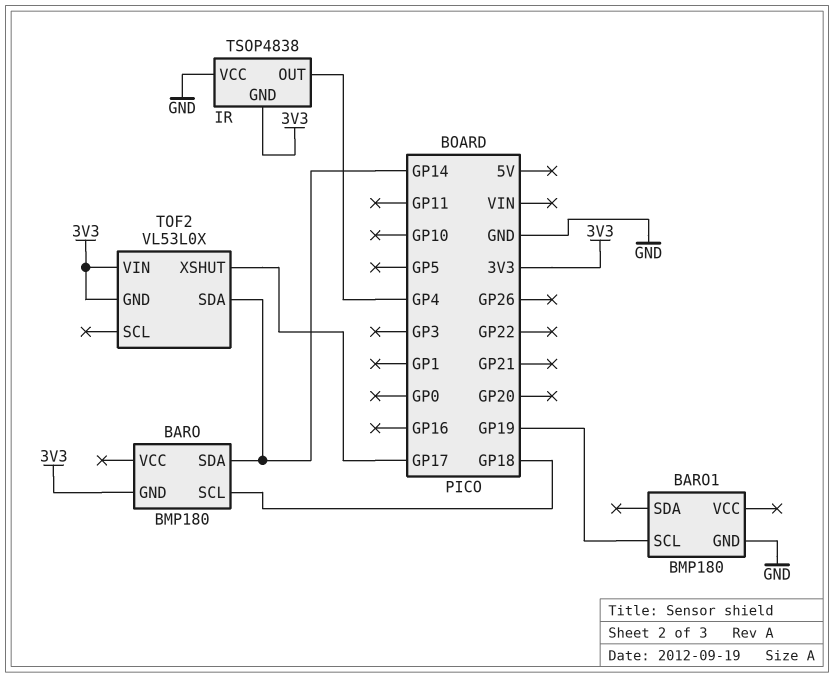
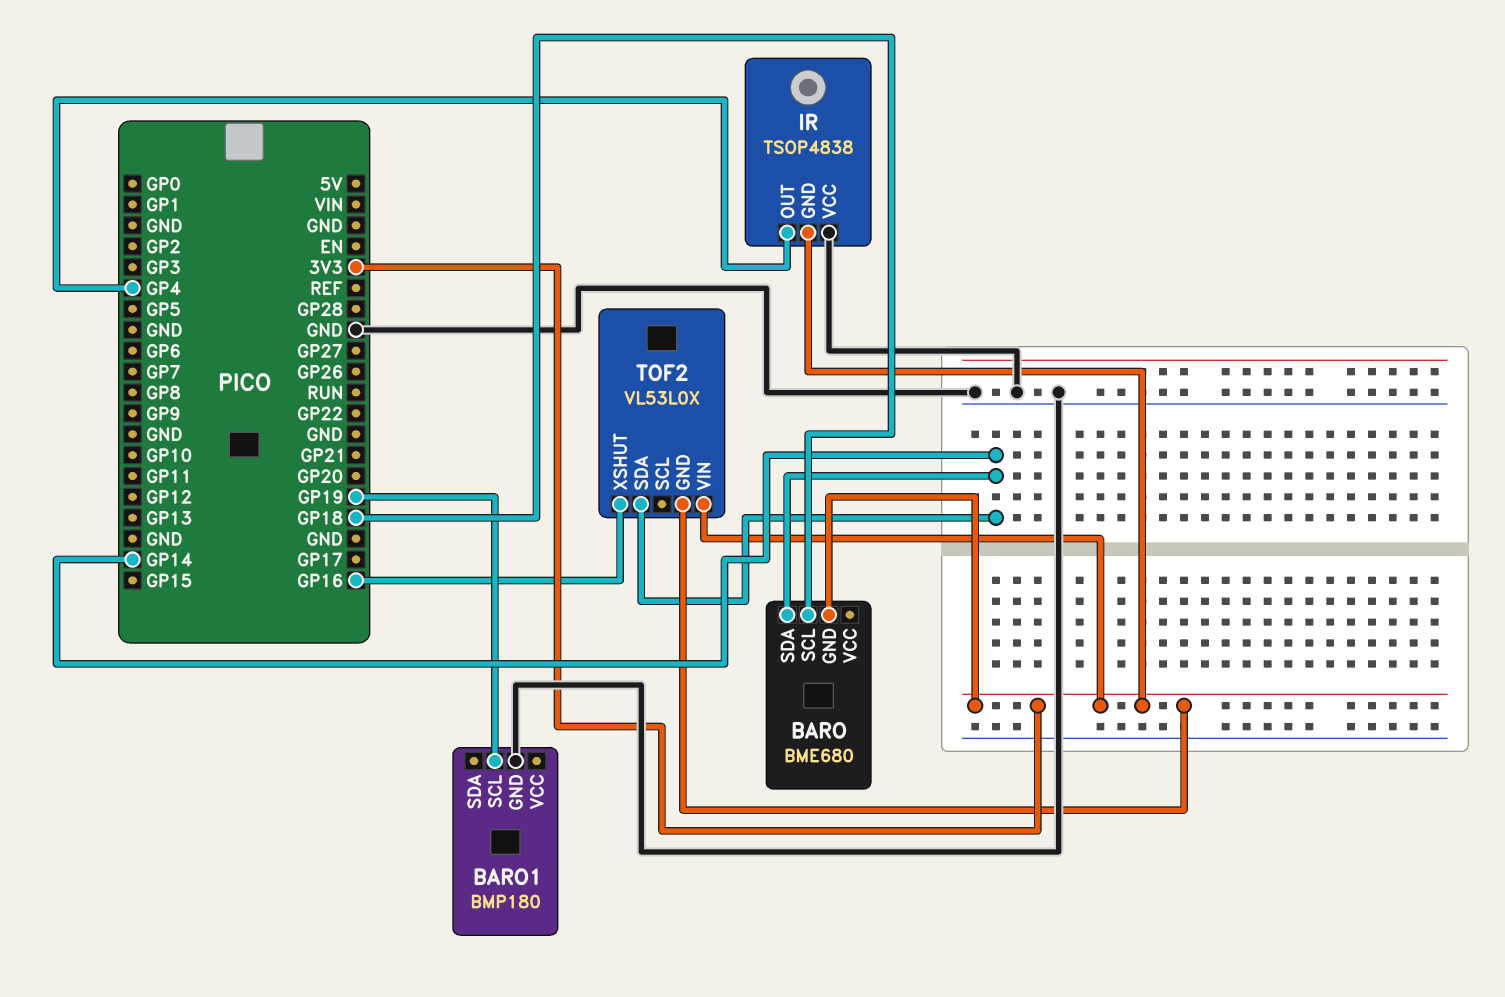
BARO: BMP180 -> BME680
TOF2 pin XSHUT: GP17 -> GP16

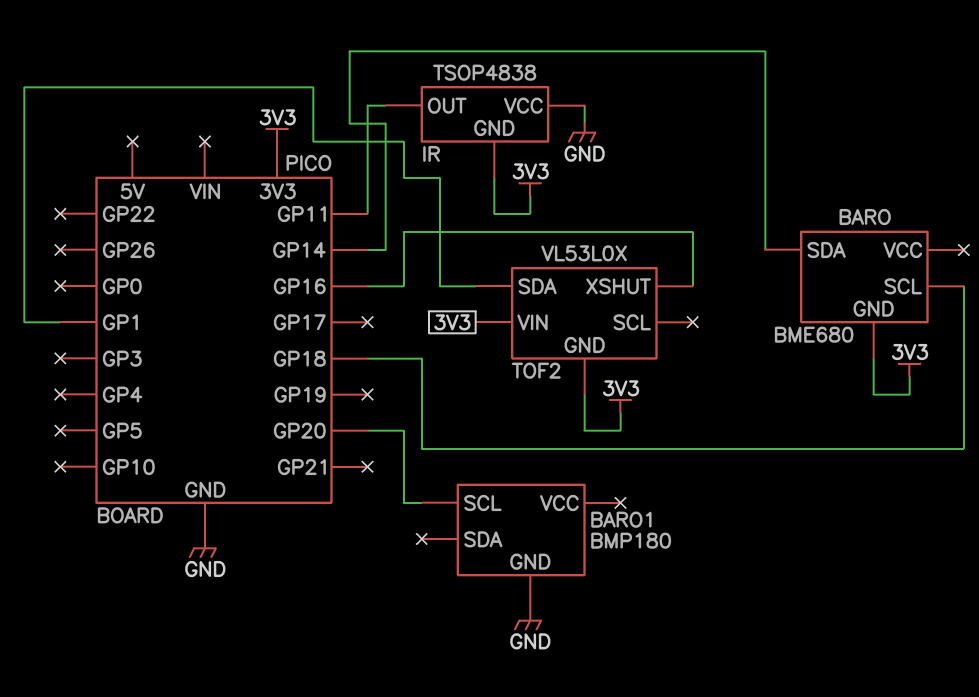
BARO1 pin SCL: GP19 -> GP20
IR pin OUT: GP4 -> GP11
TOF2 pin SDA: GP14 -> GP1

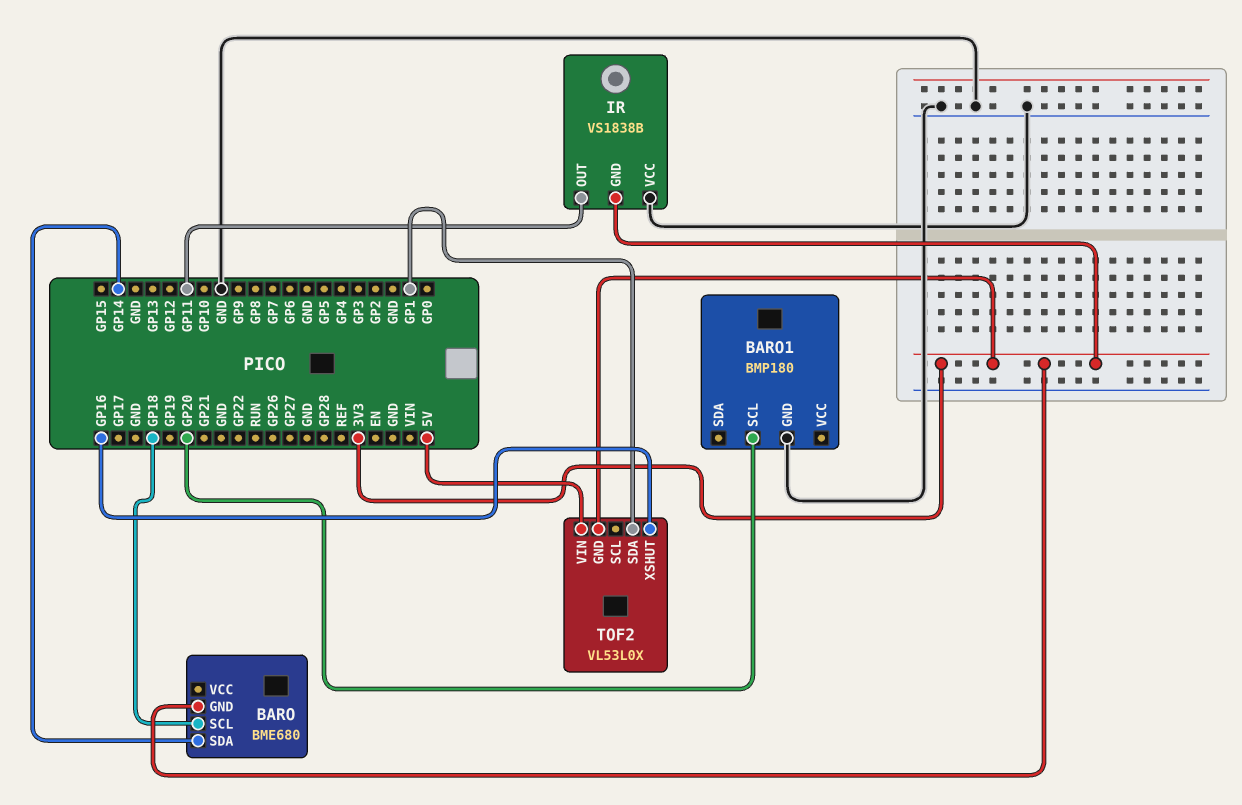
IR: TSOP4838 -> VS1838B
TOF2 pin VIN: 3V3 -> 5V

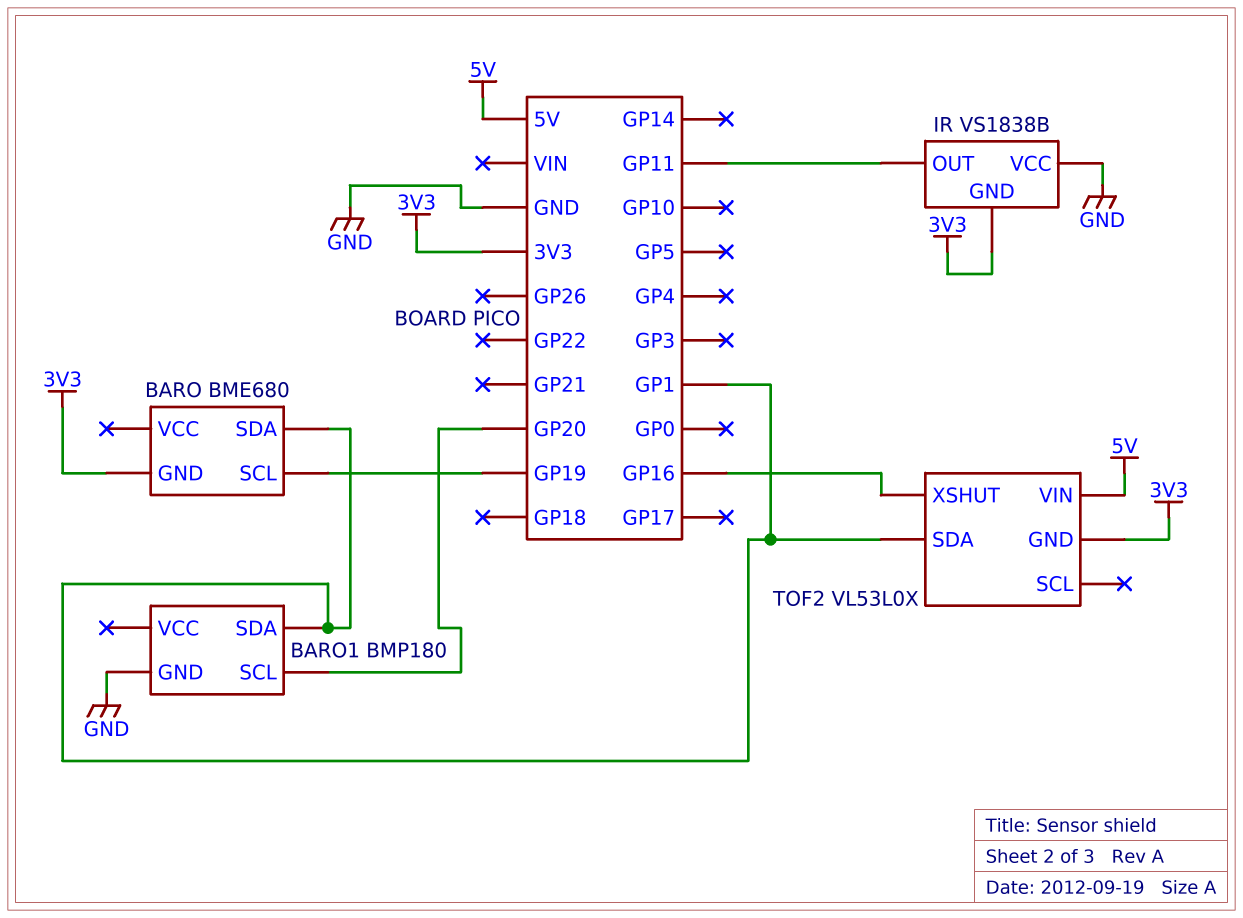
BARO pin SCL: GP18 -> GP19
BARO pin SDA: GP14 -> GP1
BARO1 pin SDA: none -> GP1

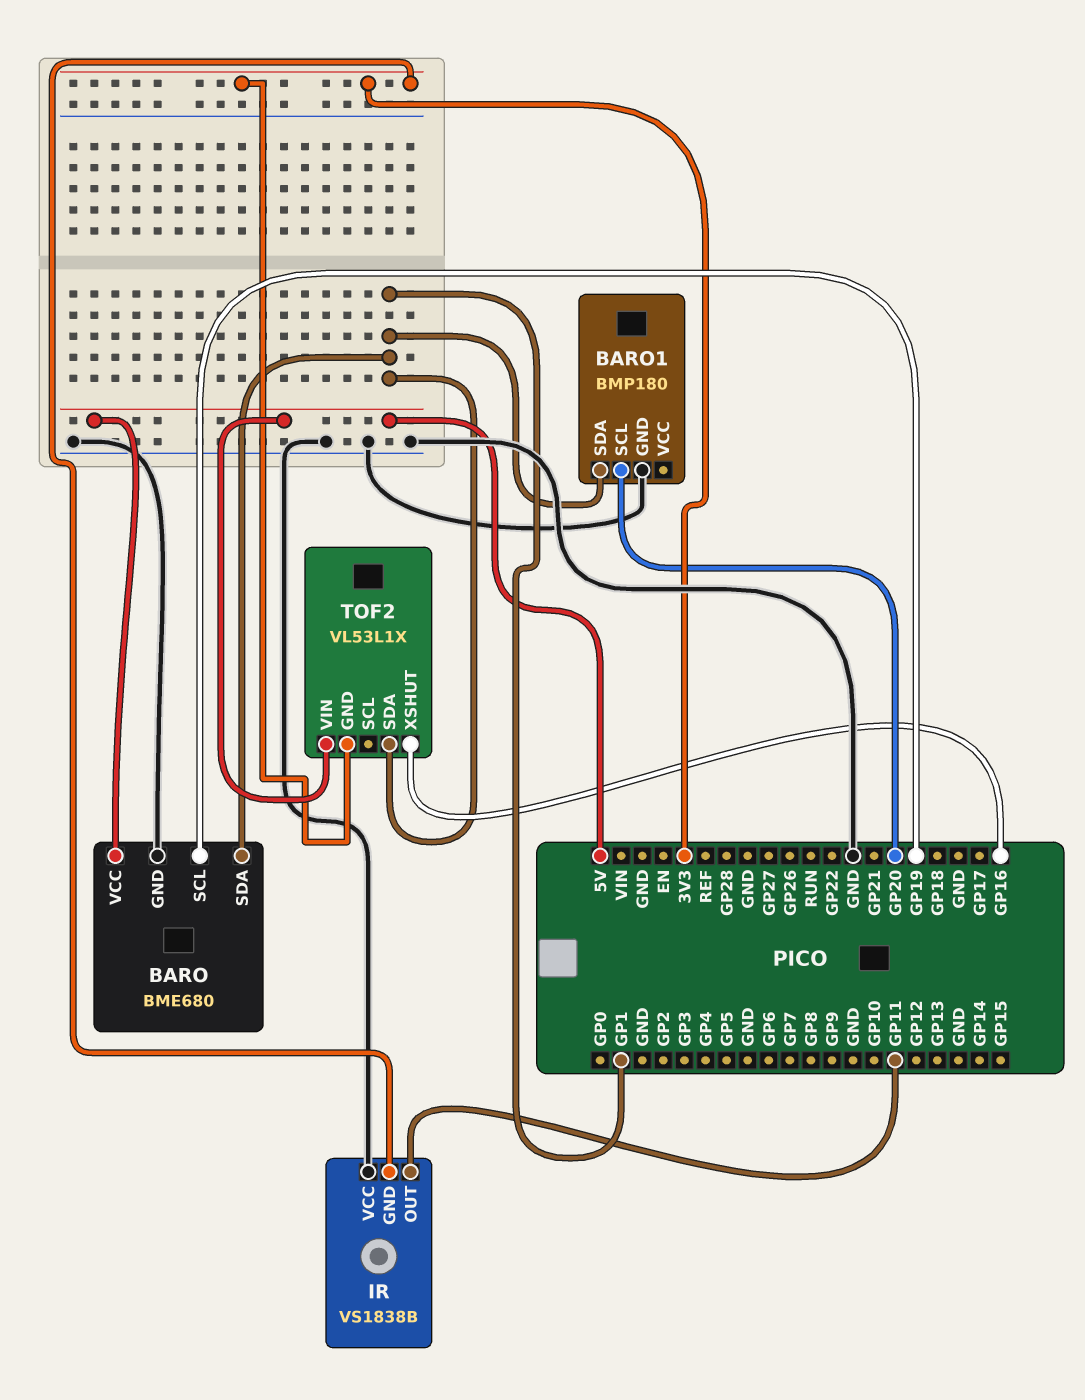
BARO pin GND: 3V3 -> GND
BARO pin VCC: none -> 5V
TOF2: VL53L0X -> VL53L1X

